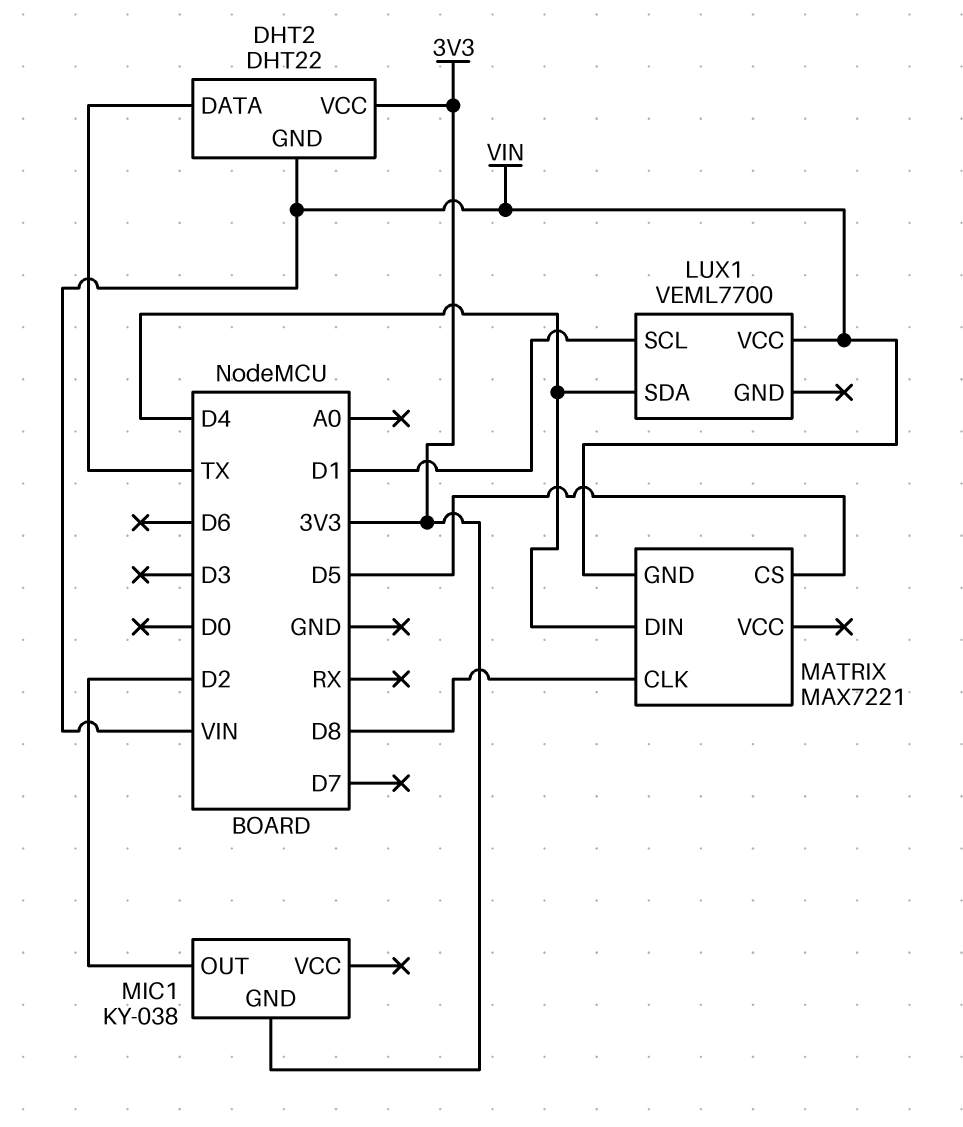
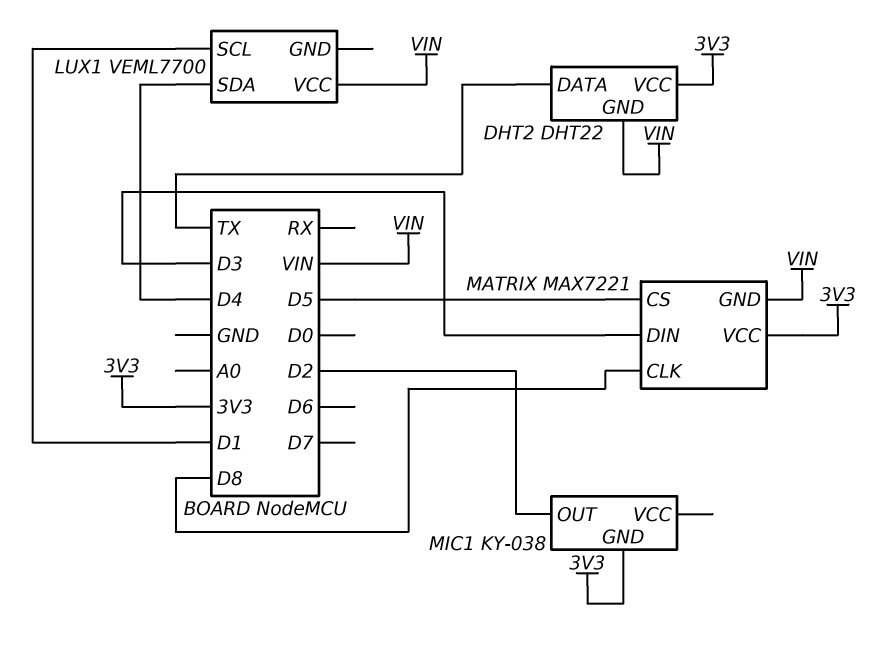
MATRIX pin DIN: D4 -> D3
MATRIX pin VCC: none -> 3V3

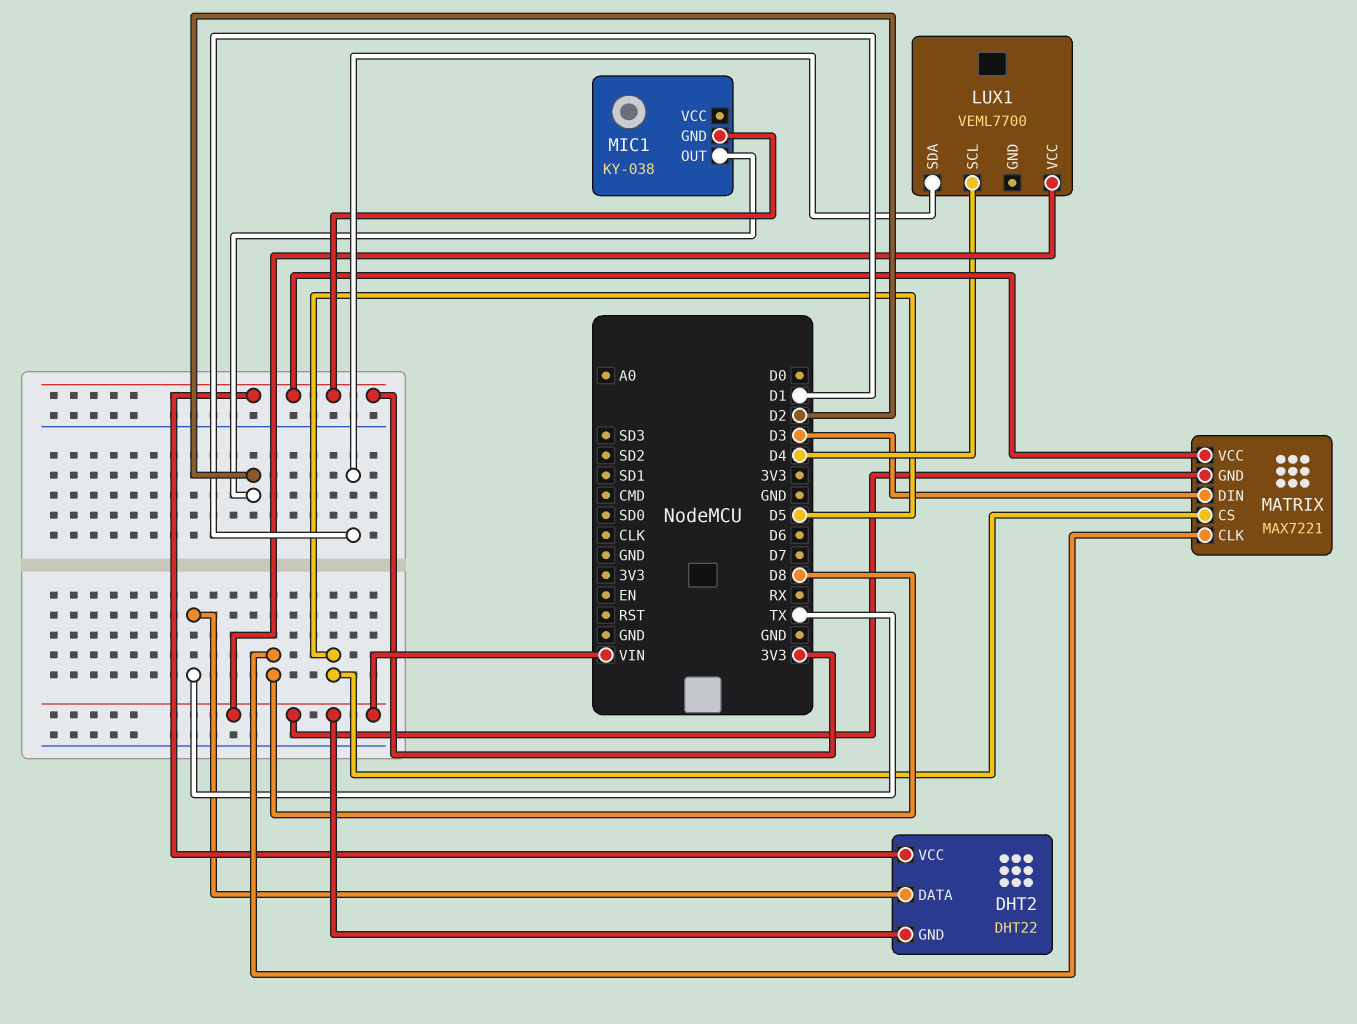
LUX1 pin SCL: D1 -> D4
LUX1 pin SDA: D4 -> D1

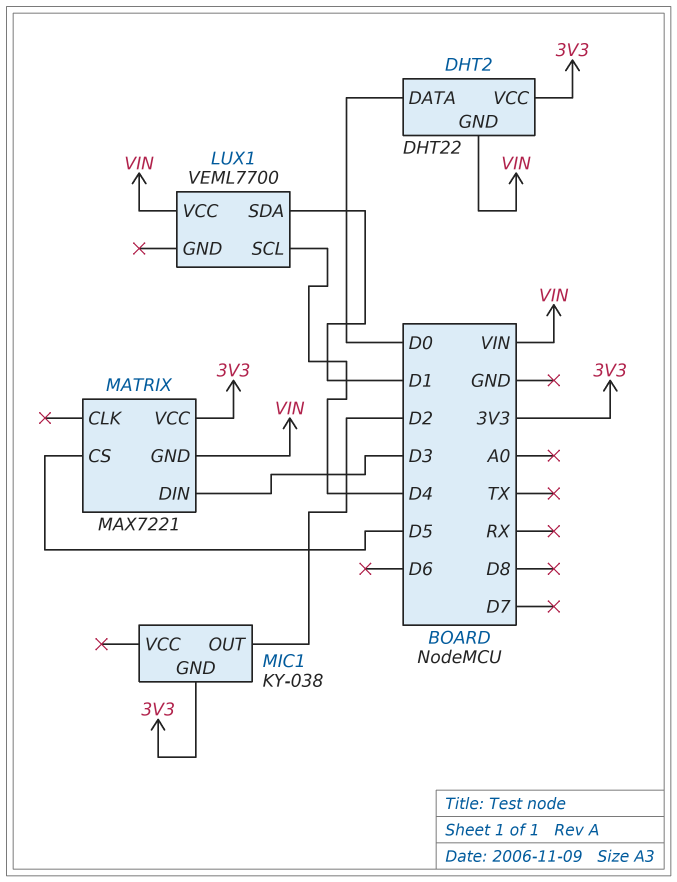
DHT2 pin DATA: TX -> D0
MATRIX pin CLK: D8 -> none

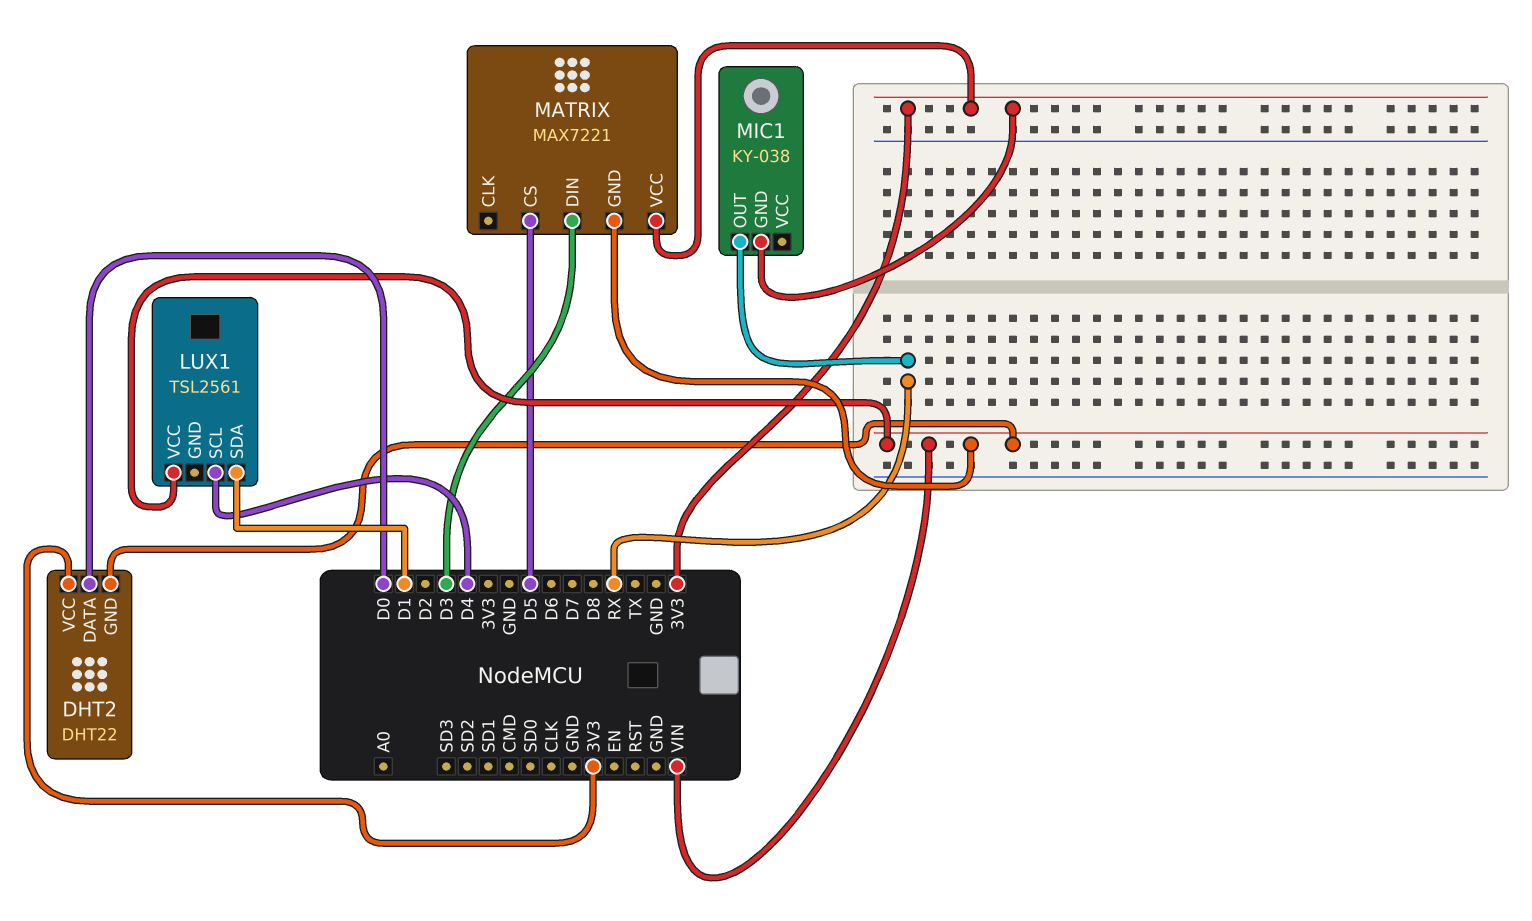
LUX1: VEML7700 -> TSL2561
MIC1 pin OUT: D2 -> RX

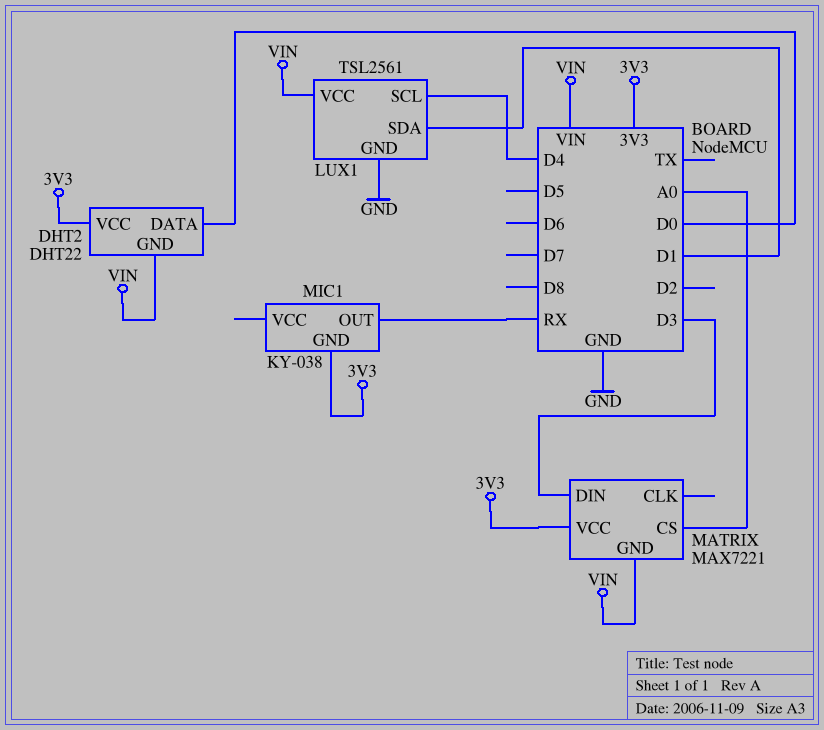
LUX1 pin GND: none -> GND
MATRIX pin CS: D5 -> A0

